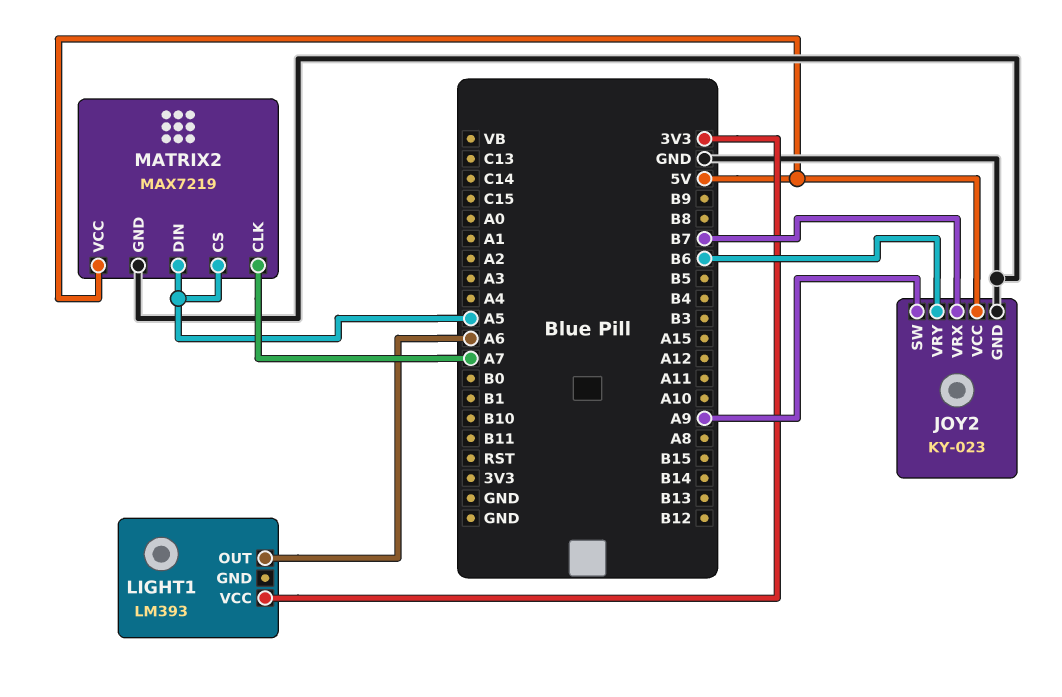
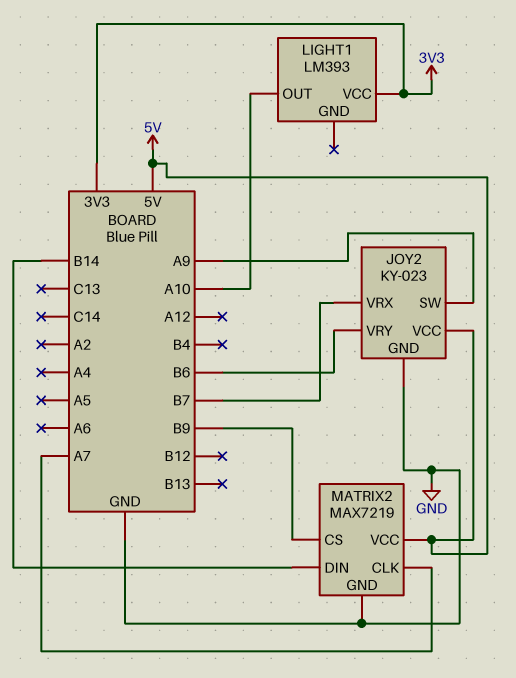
LIGHT1 pin OUT: A6 -> A10
MATRIX2 pin CS: A5 -> B9
MATRIX2 pin DIN: A5 -> B14

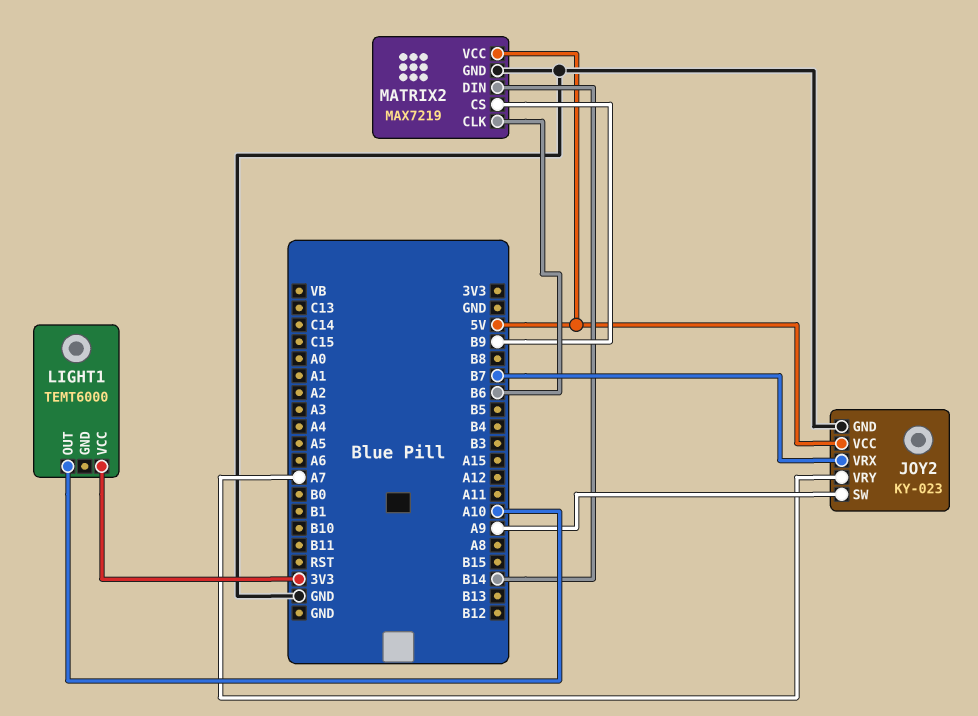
JOY2 pin VRY: B6 -> A7
LIGHT1: LM393 -> TEMT6000
MATRIX2 pin CLK: A7 -> B6

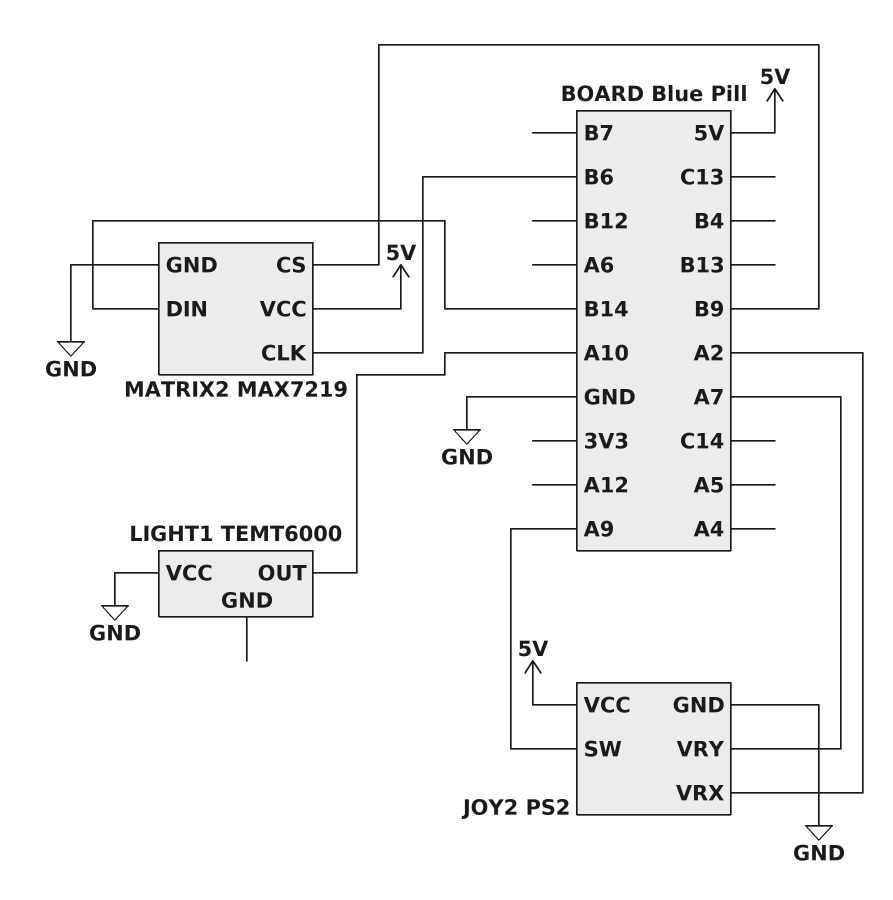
JOY2: KY-023 -> PS2
JOY2 pin VRX: B7 -> A2
LIGHT1 pin VCC: 3V3 -> GND

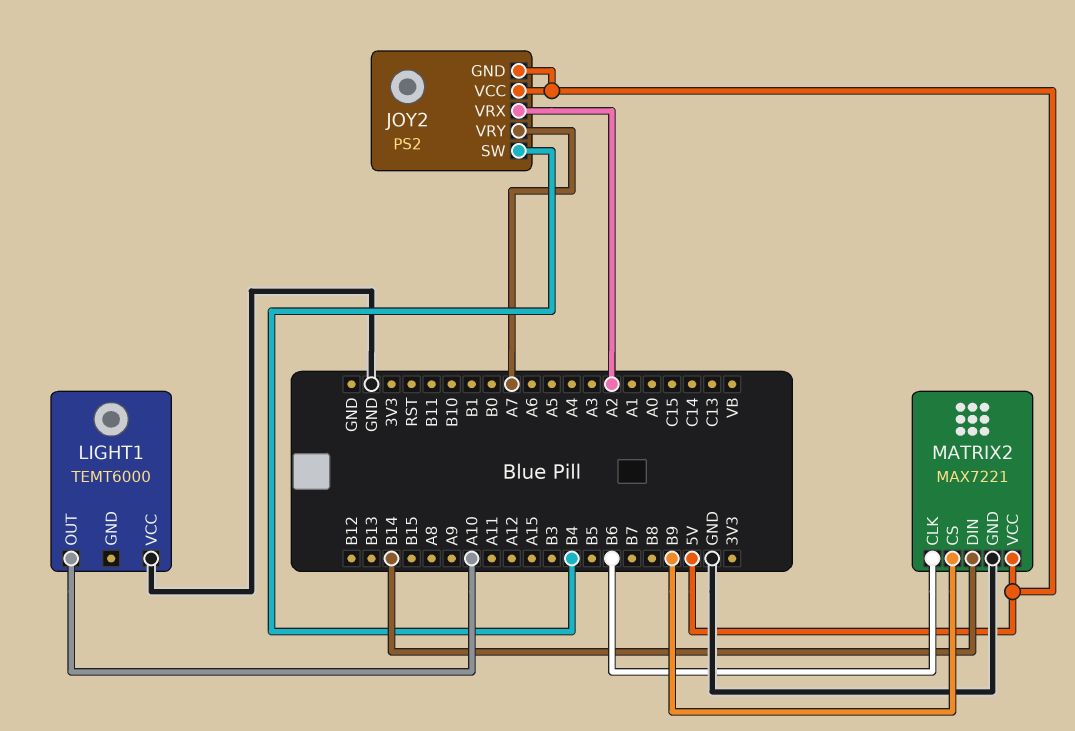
JOY2 pin GND: GND -> 5V
JOY2 pin SW: A9 -> B4
MATRIX2: MAX7219 -> MAX7221

